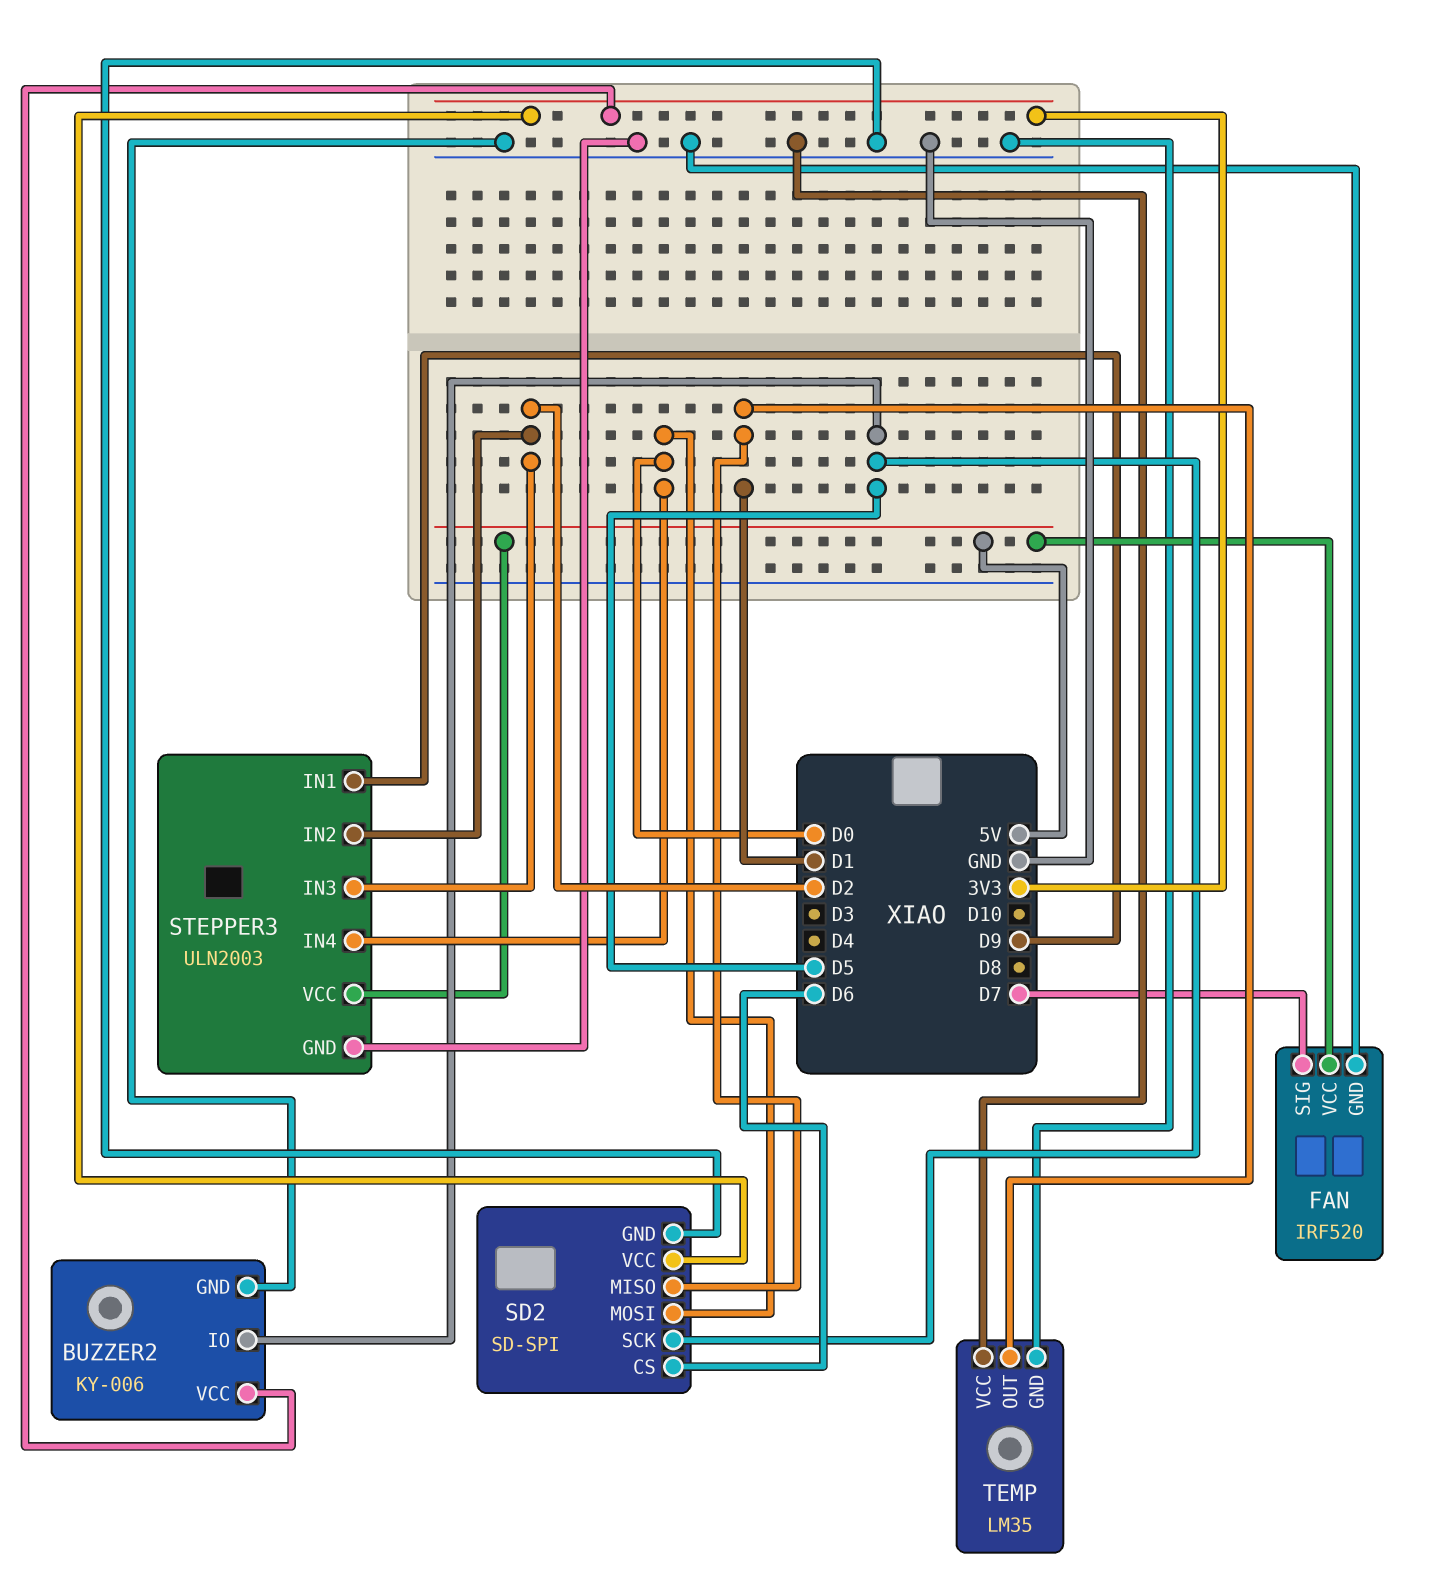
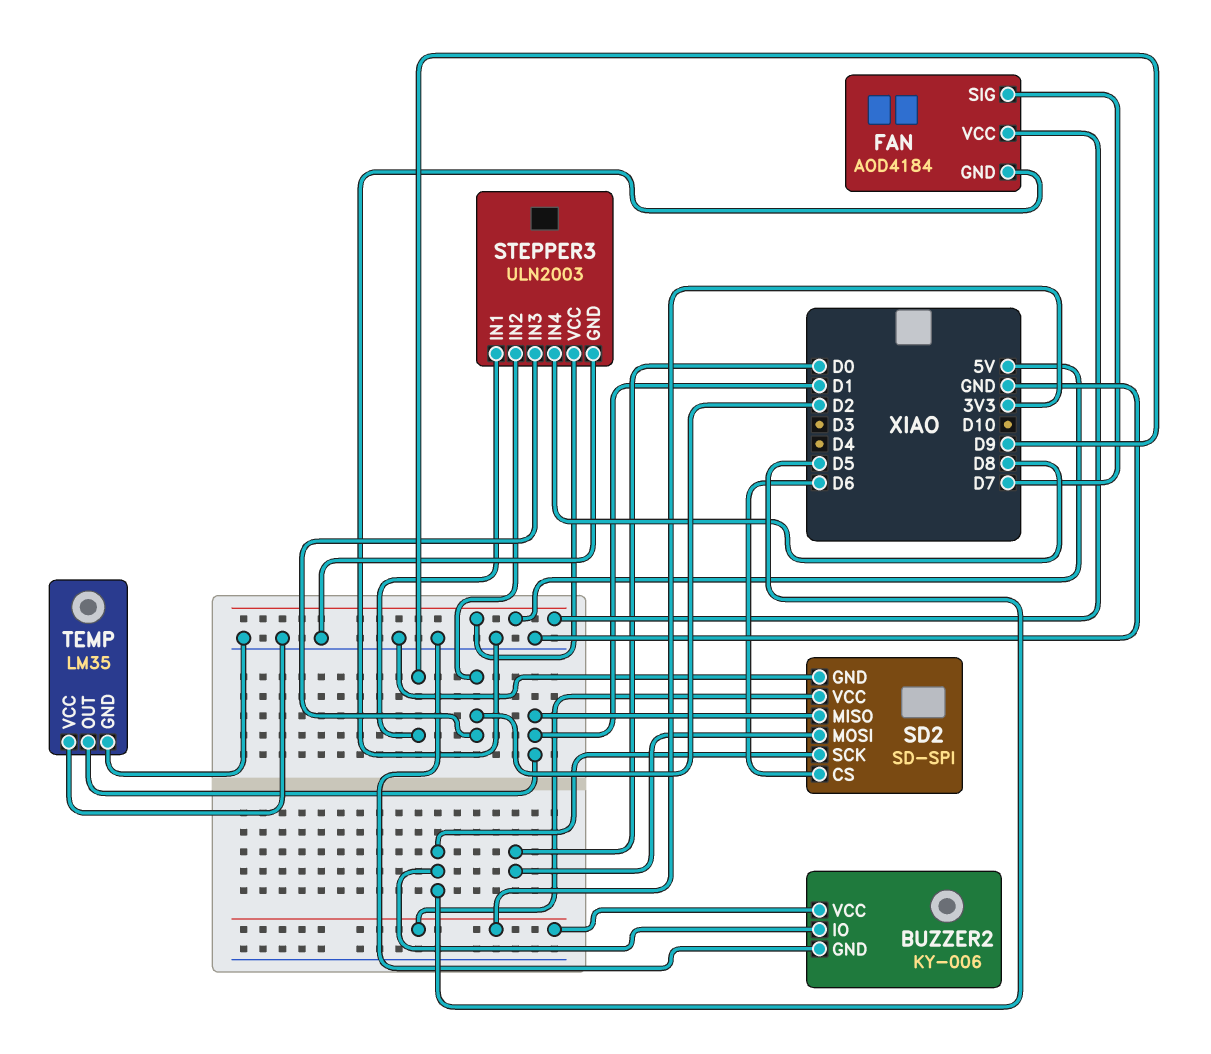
FAN: IRF520 -> AOD4184
STEPPER3 pin IN4: D0 -> D8

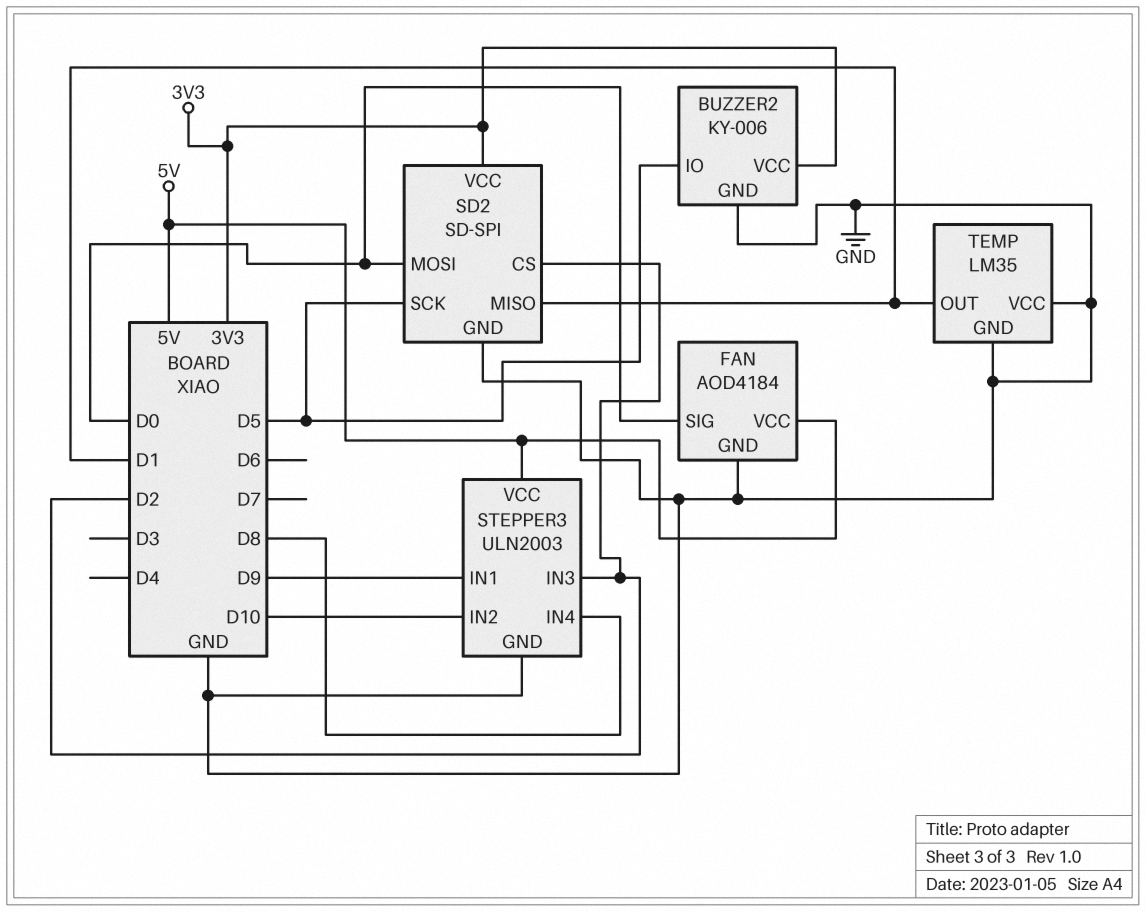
FAN pin SIG: D7 -> D0
SD2 pin CS: D6 -> D2
STEPPER3 pin IN2: D2 -> D10

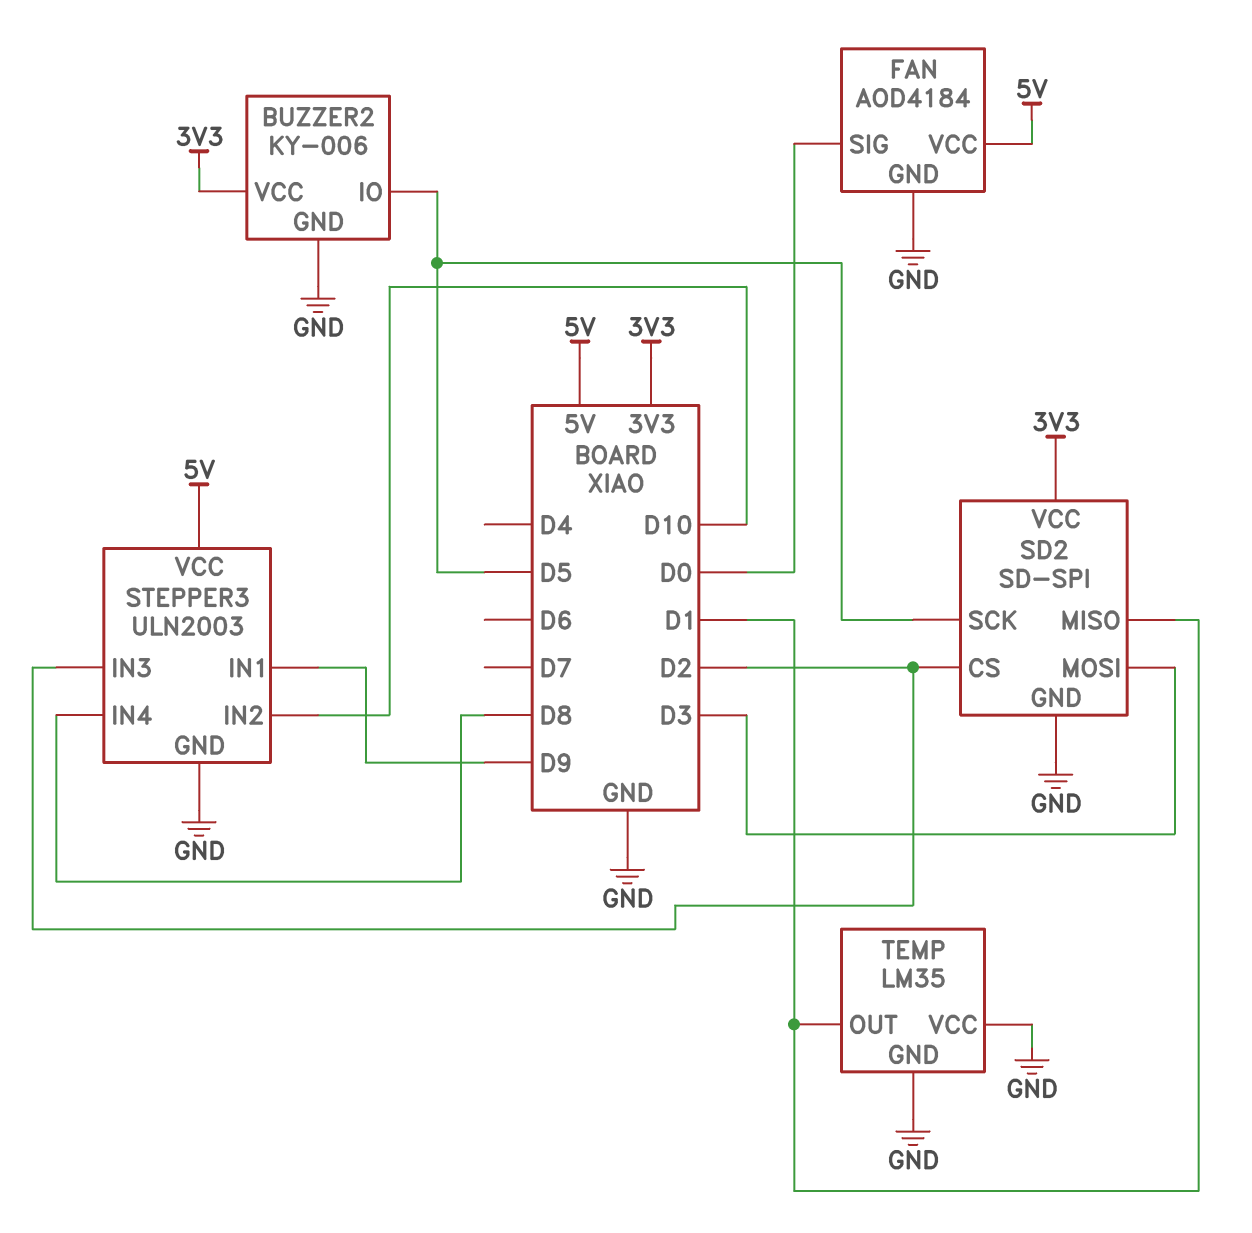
SD2 pin MOSI: D0 -> D3

